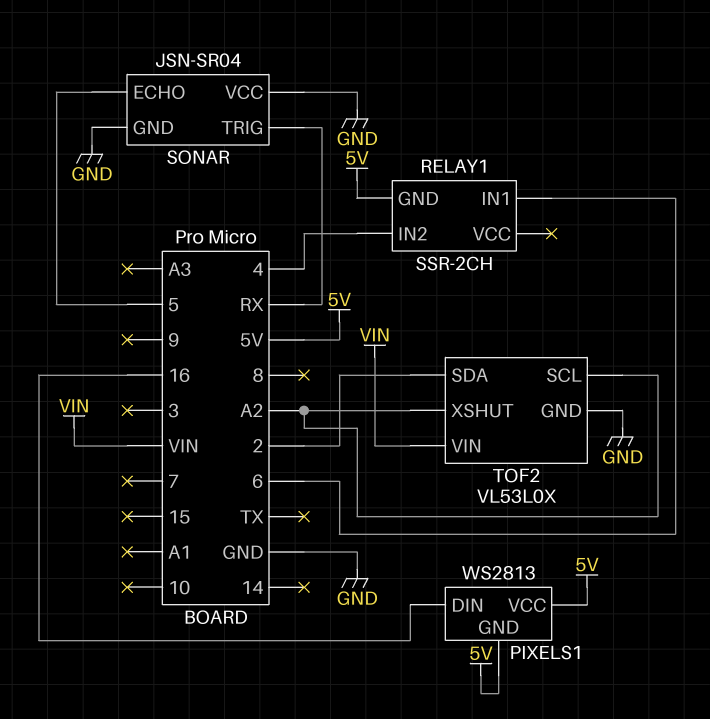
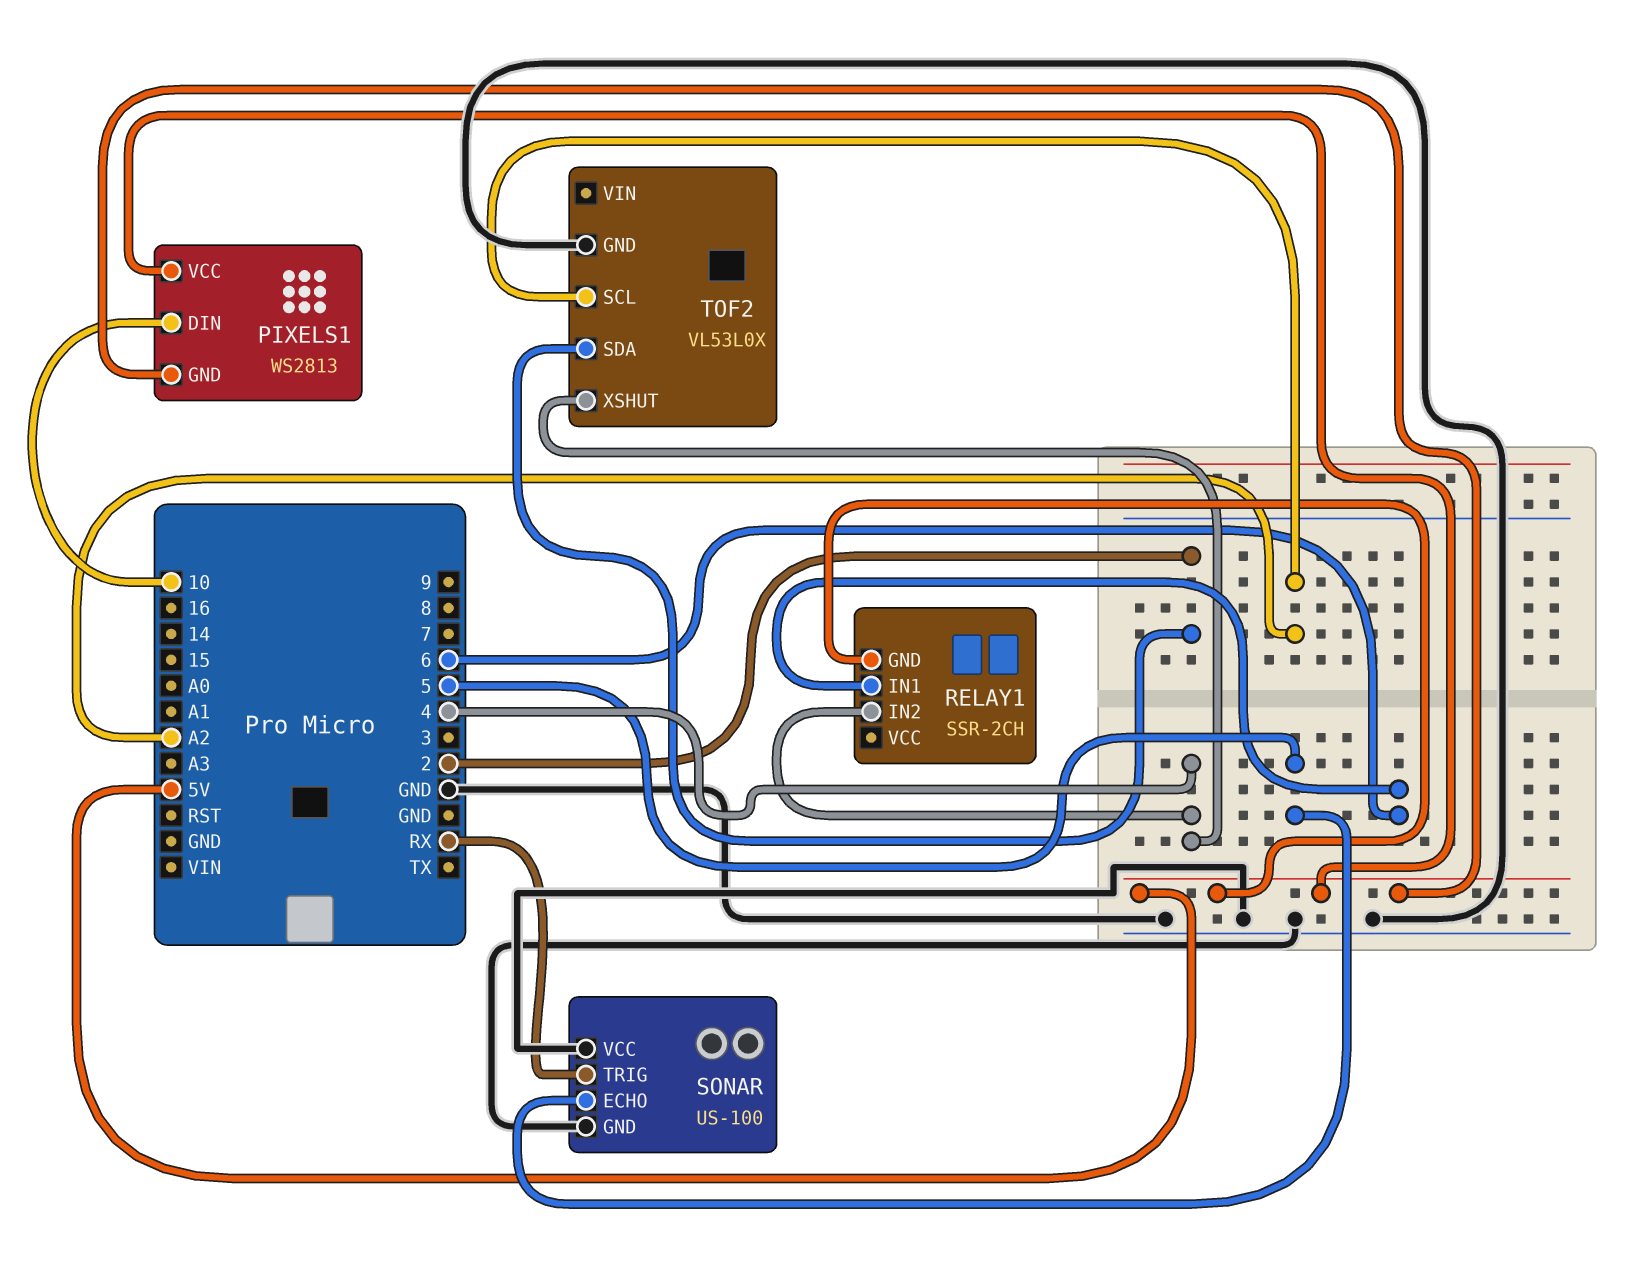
PIXELS1 pin DIN: 16 -> 10
SONAR: JSN-SR04 -> US-100
TOF2 pin VIN: VIN -> none
TOF2 pin XSHUT: A2 -> 4

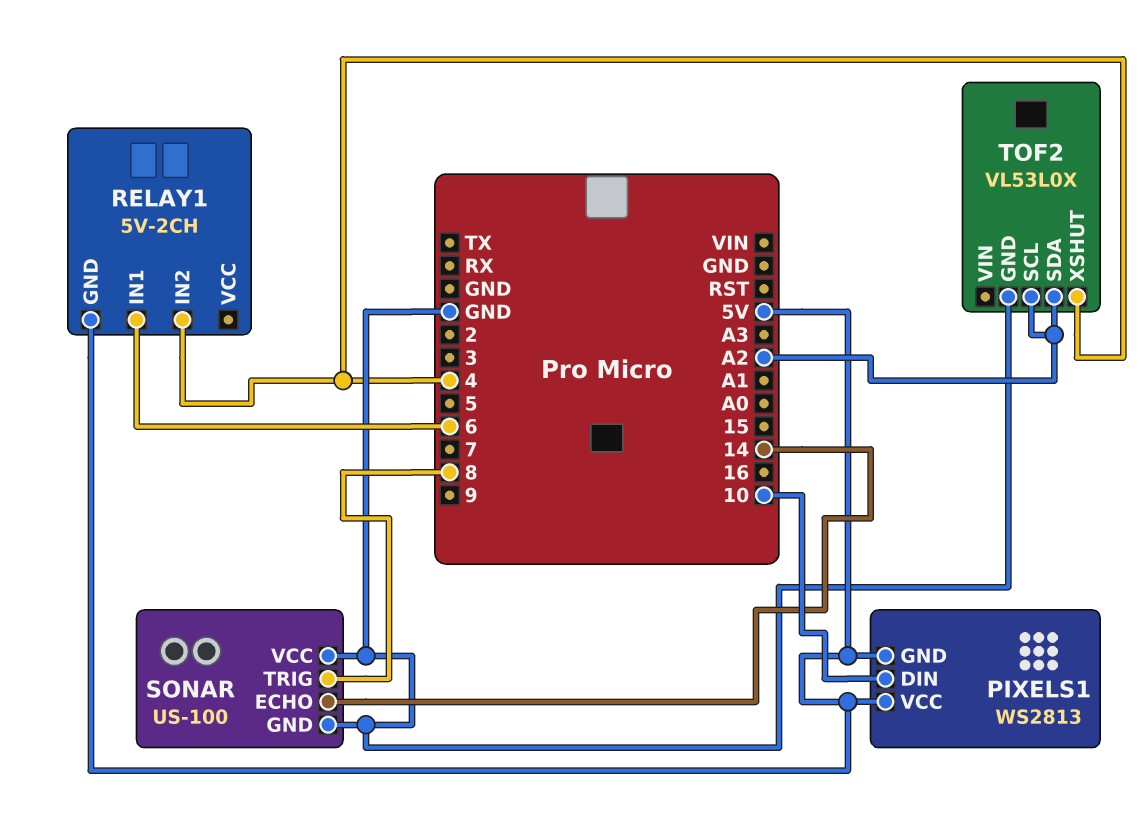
RELAY1: SSR-2CH -> 5V-2CH
SONAR pin ECHO: 5 -> 14
SONAR pin TRIG: RX -> 8
TOF2 pin SDA: 2 -> A2

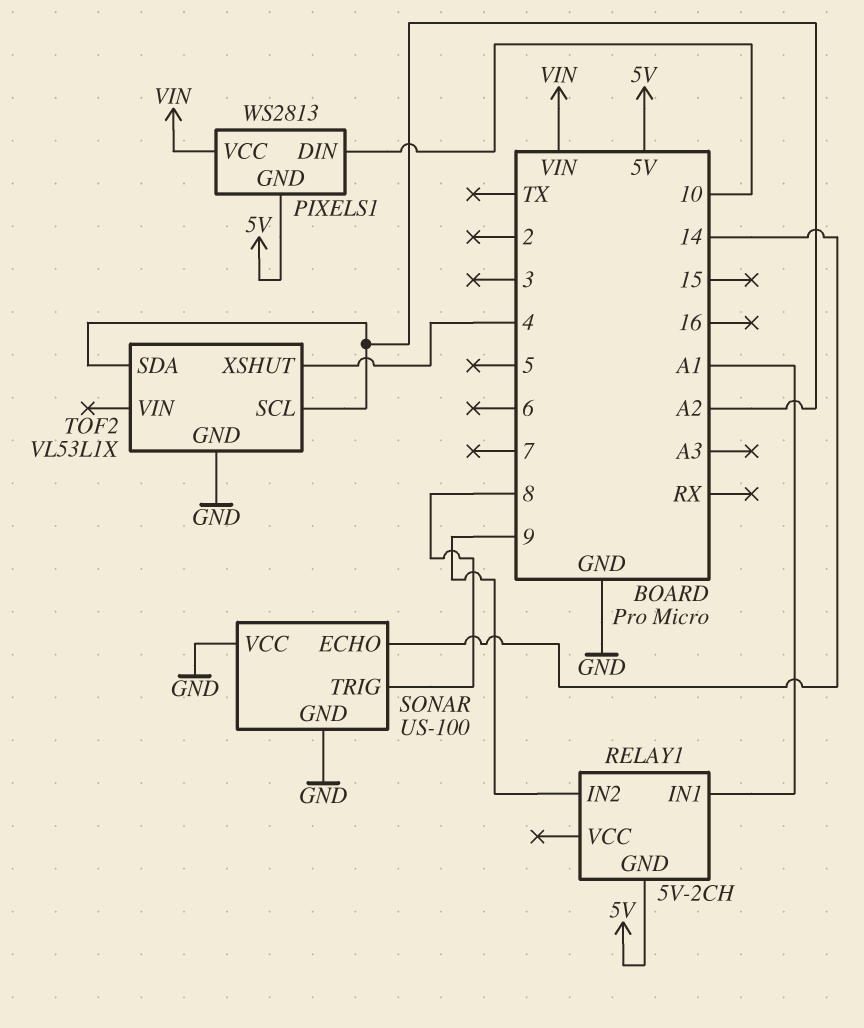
PIXELS1 pin VCC: 5V -> VIN
RELAY1 pin IN1: 6 -> A1
RELAY1 pin IN2: 4 -> 9
TOF2: VL53L0X -> VL53L1X

